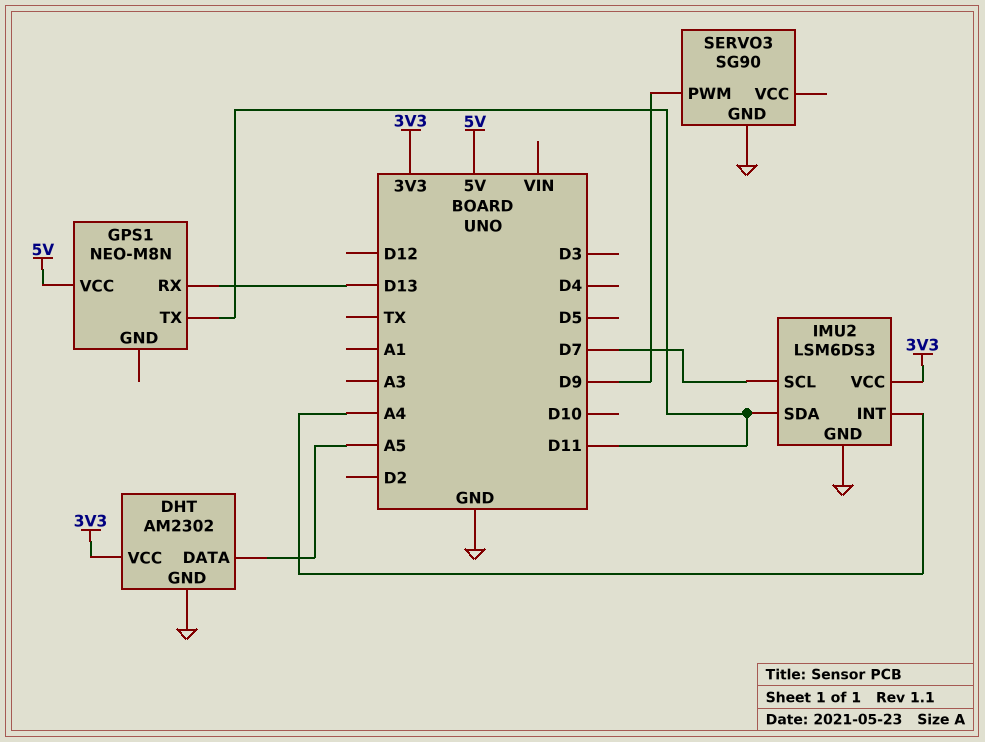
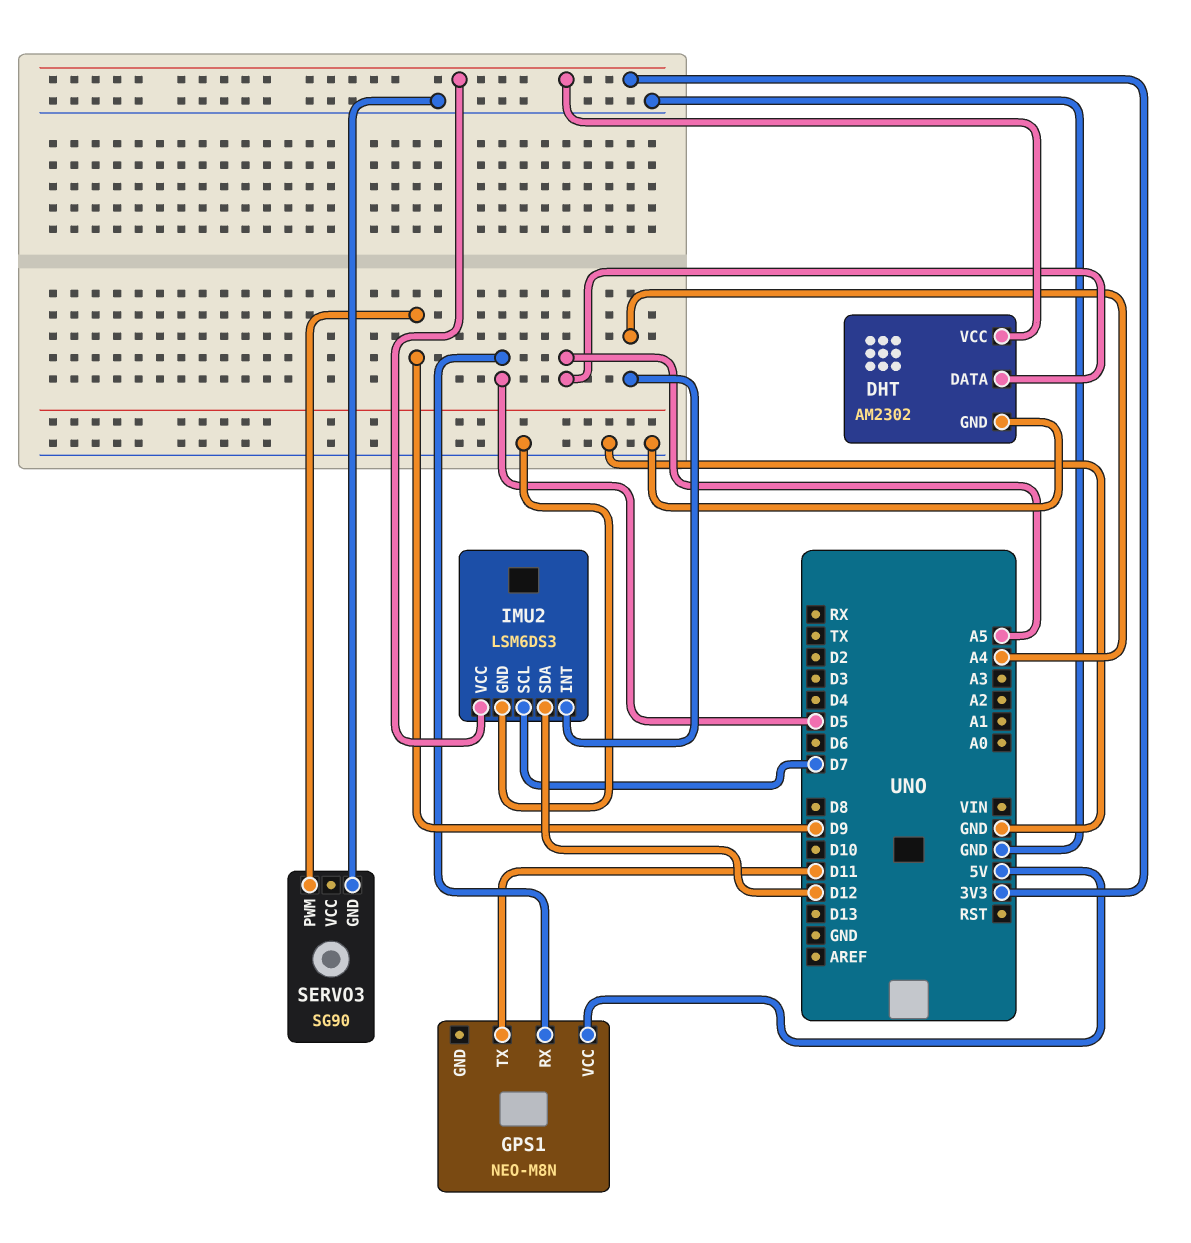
GPS1 pin RX: D13 -> D5
IMU2 pin SDA: D11 -> D12

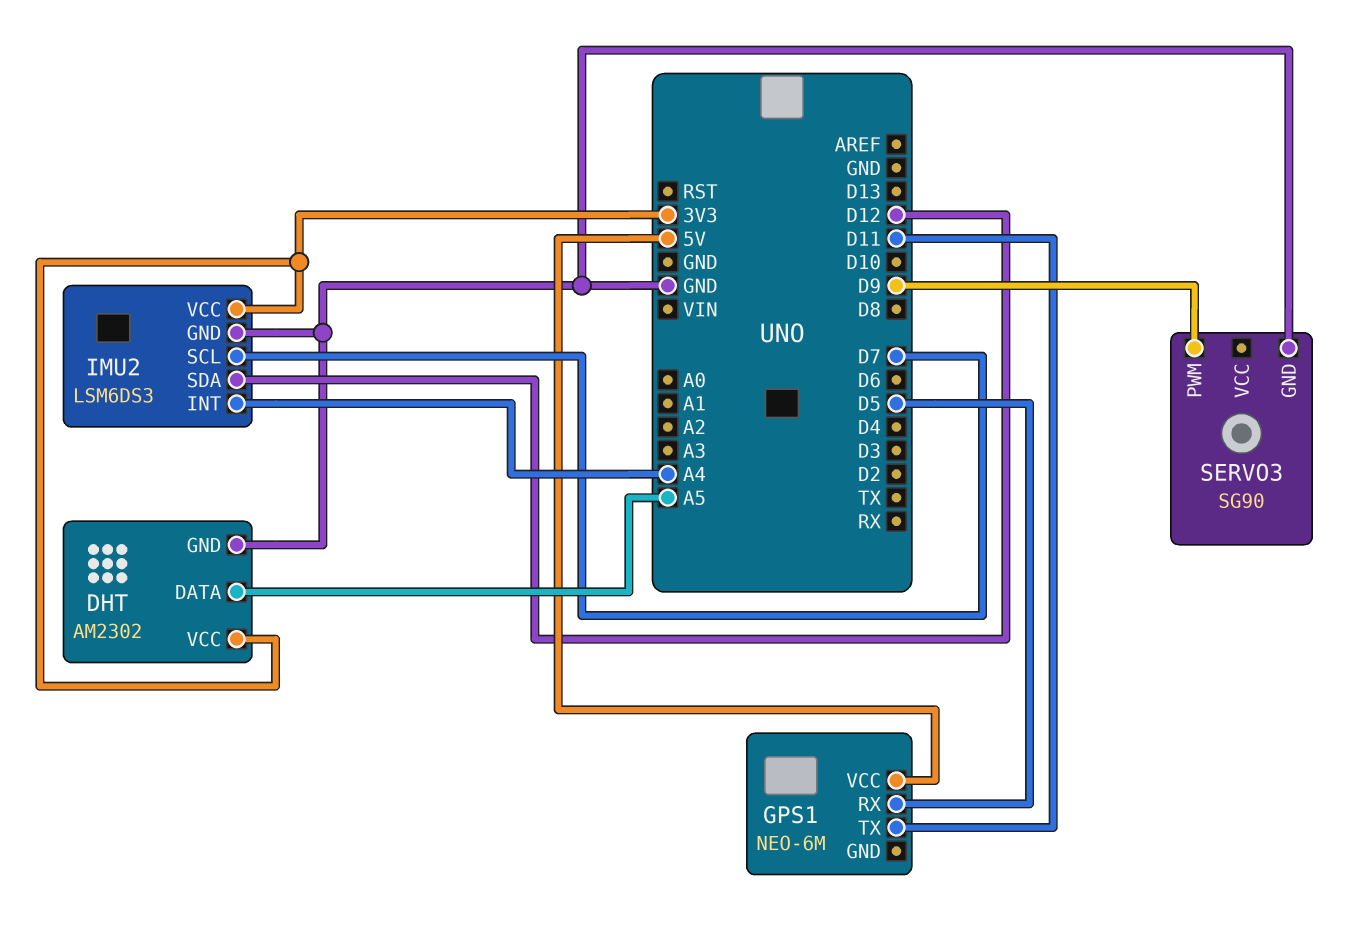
GPS1: NEO-M8N -> NEO-6M

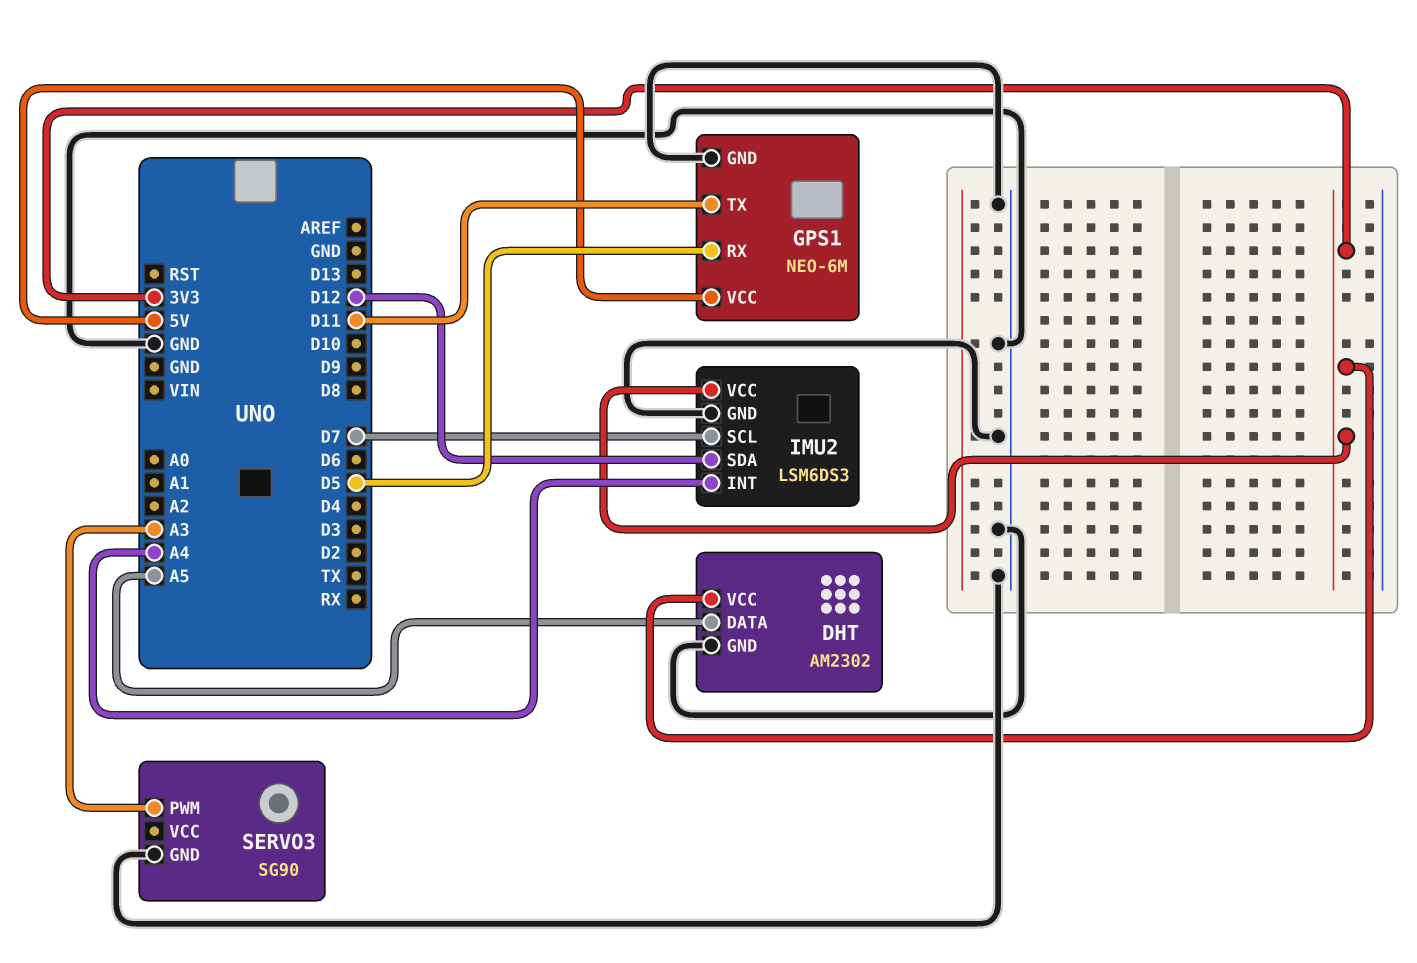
GPS1 pin GND: none -> GND
SERVO3 pin PWM: D9 -> A3

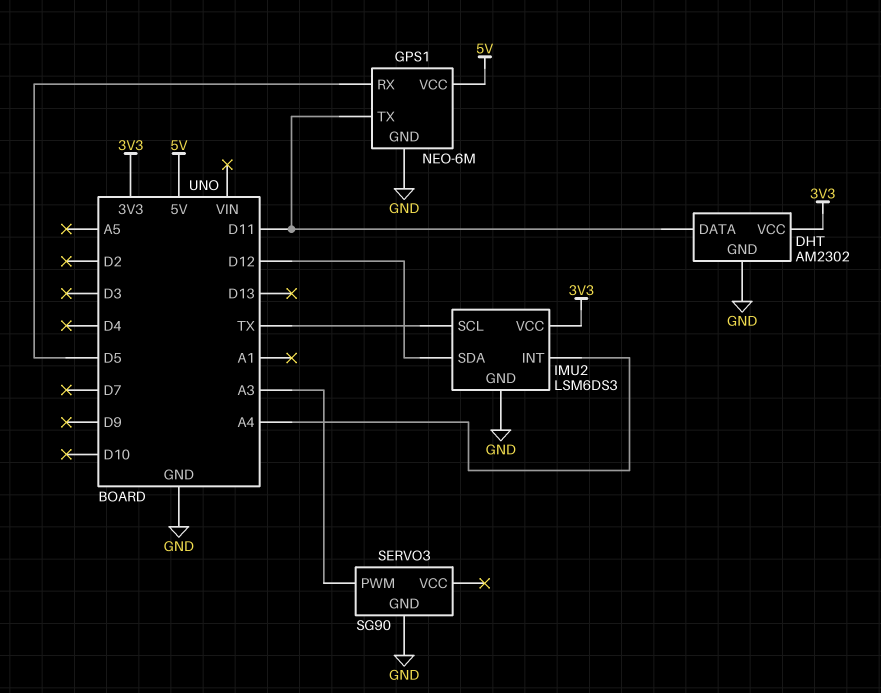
DHT pin DATA: A5 -> D11
IMU2 pin SCL: D7 -> TX

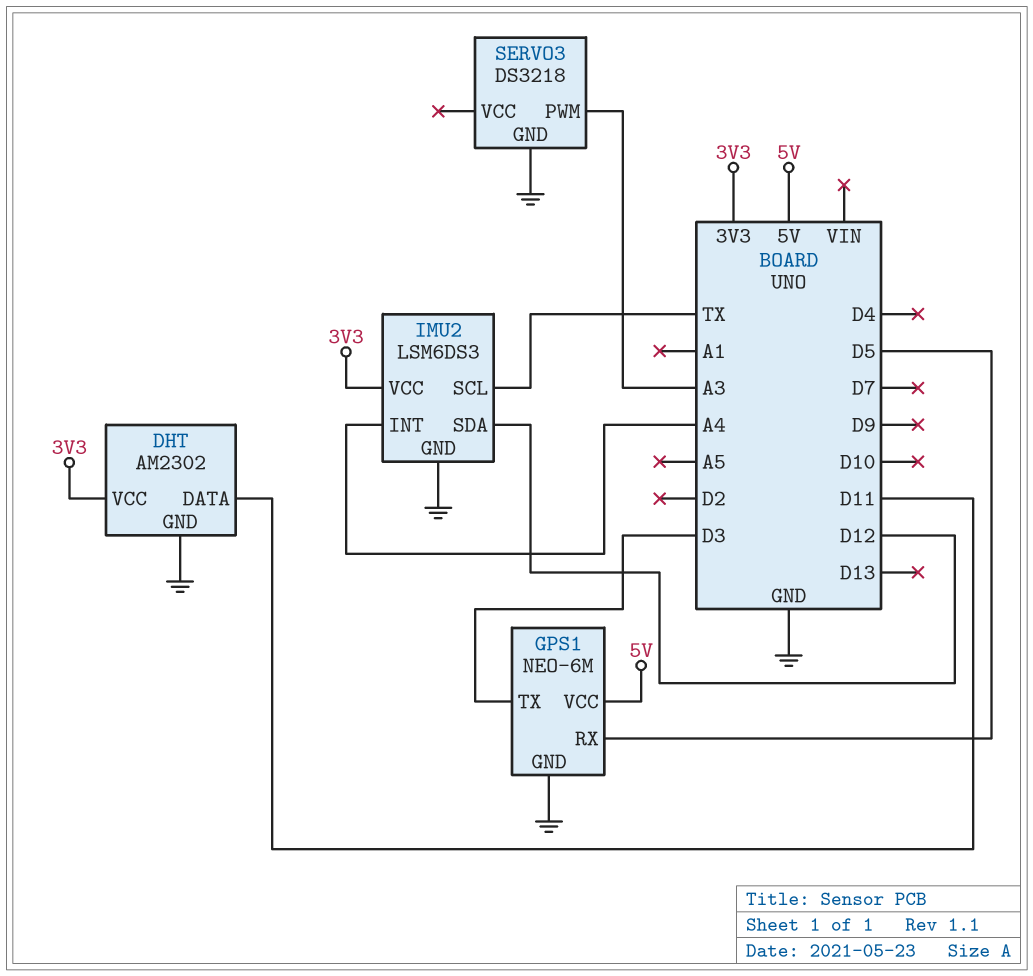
GPS1 pin TX: D11 -> D3
SERVO3: SG90 -> DS3218

